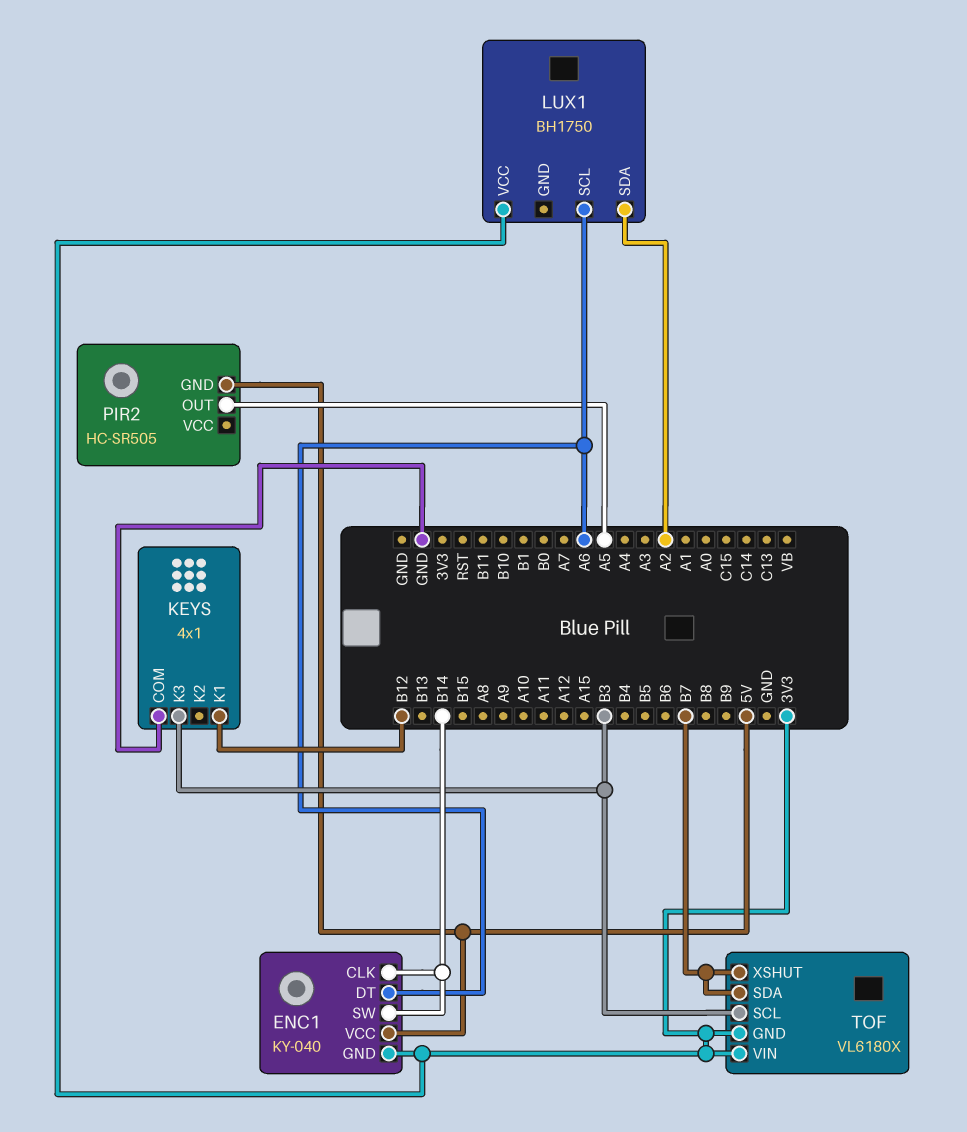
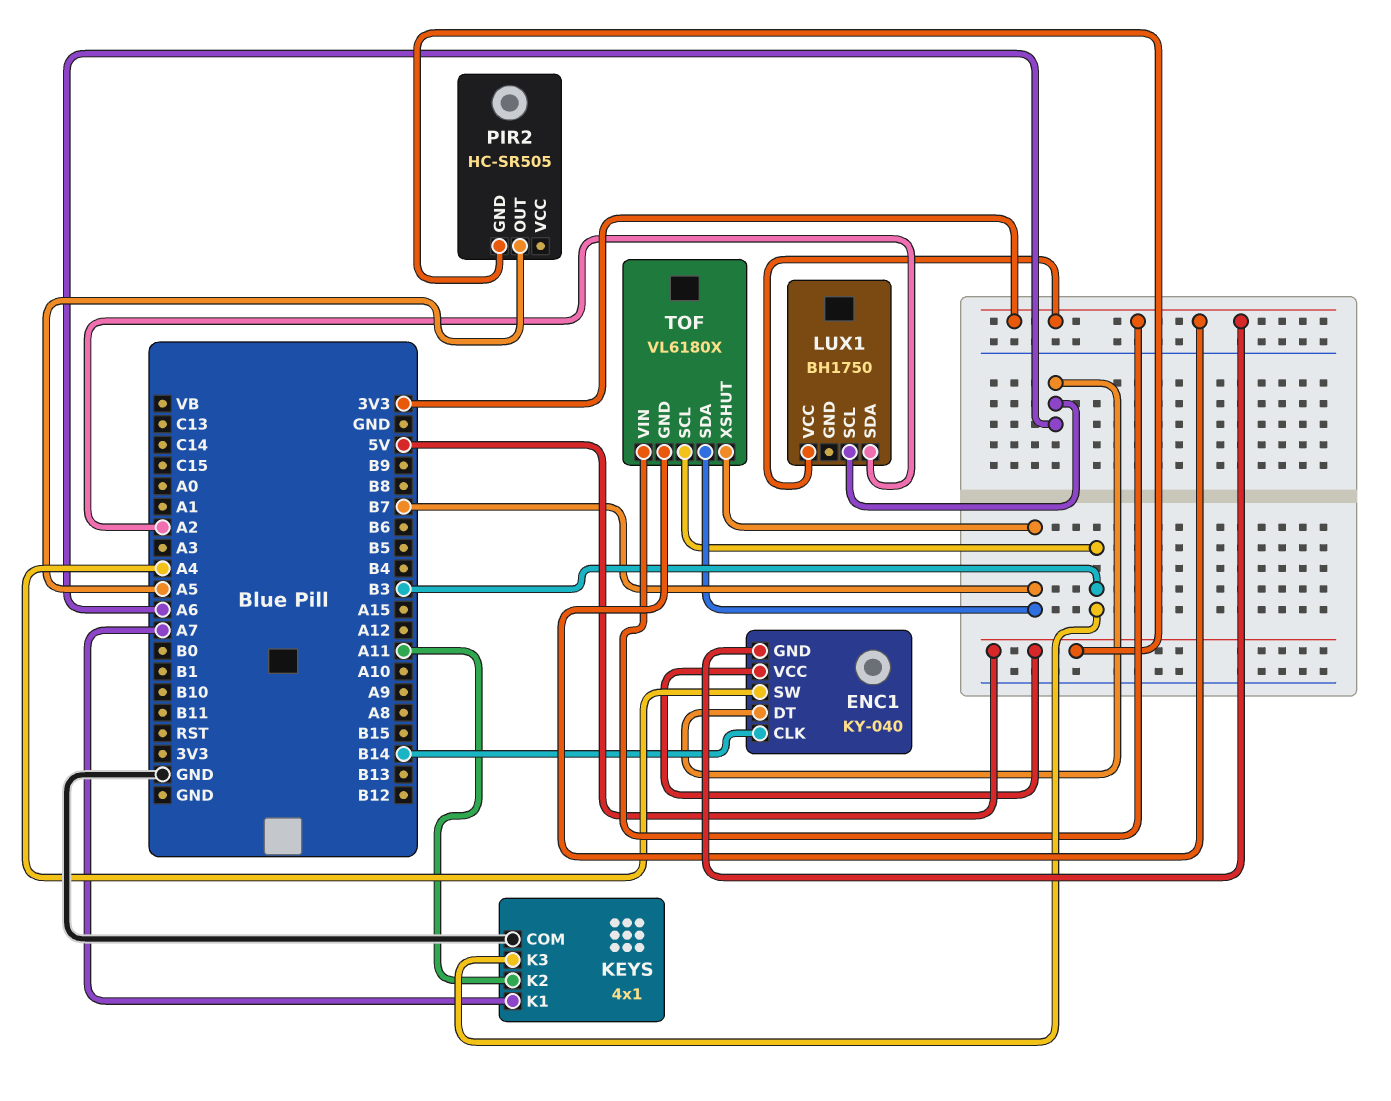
ENC1 pin SW: B14 -> A4
KEYS pin K1: B12 -> A7
KEYS pin K2: none -> A11

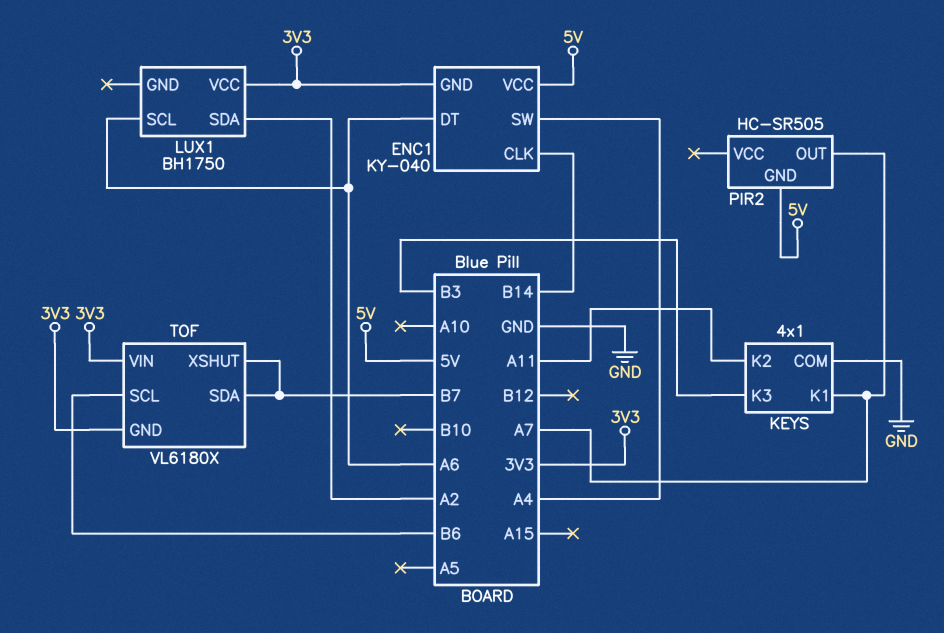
PIR2 pin OUT: A5 -> A7
TOF pin SCL: B3 -> B6

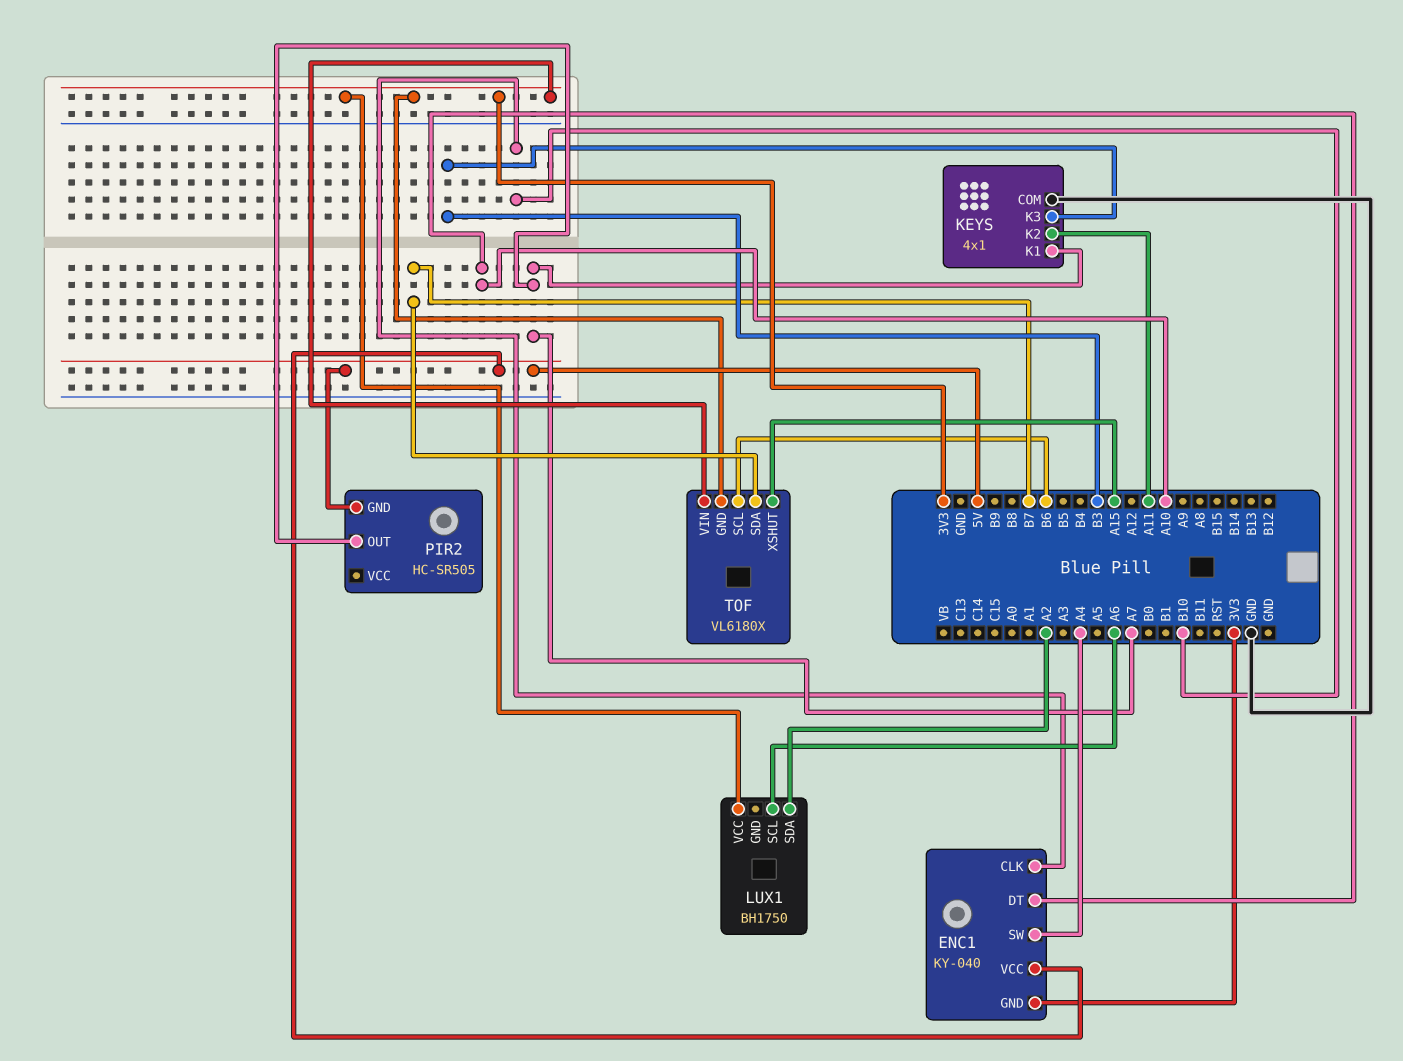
ENC1 pin CLK: B14 -> B10
ENC1 pin DT: A6 -> A10
TOF pin XSHUT: B7 -> A15

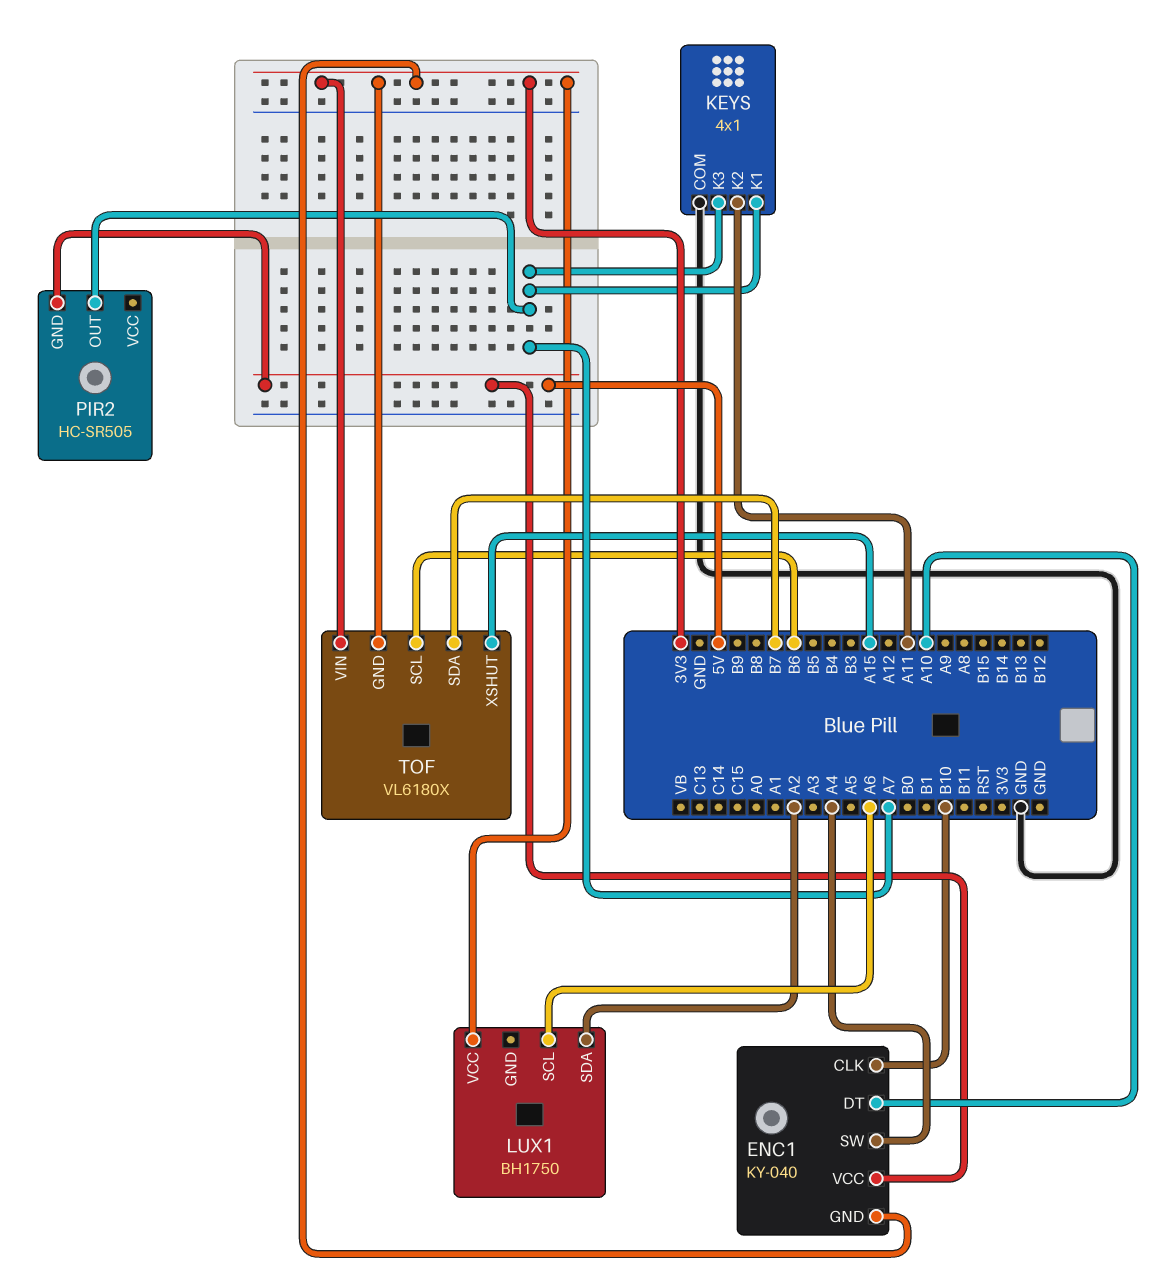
KEYS pin K3: B3 -> A7

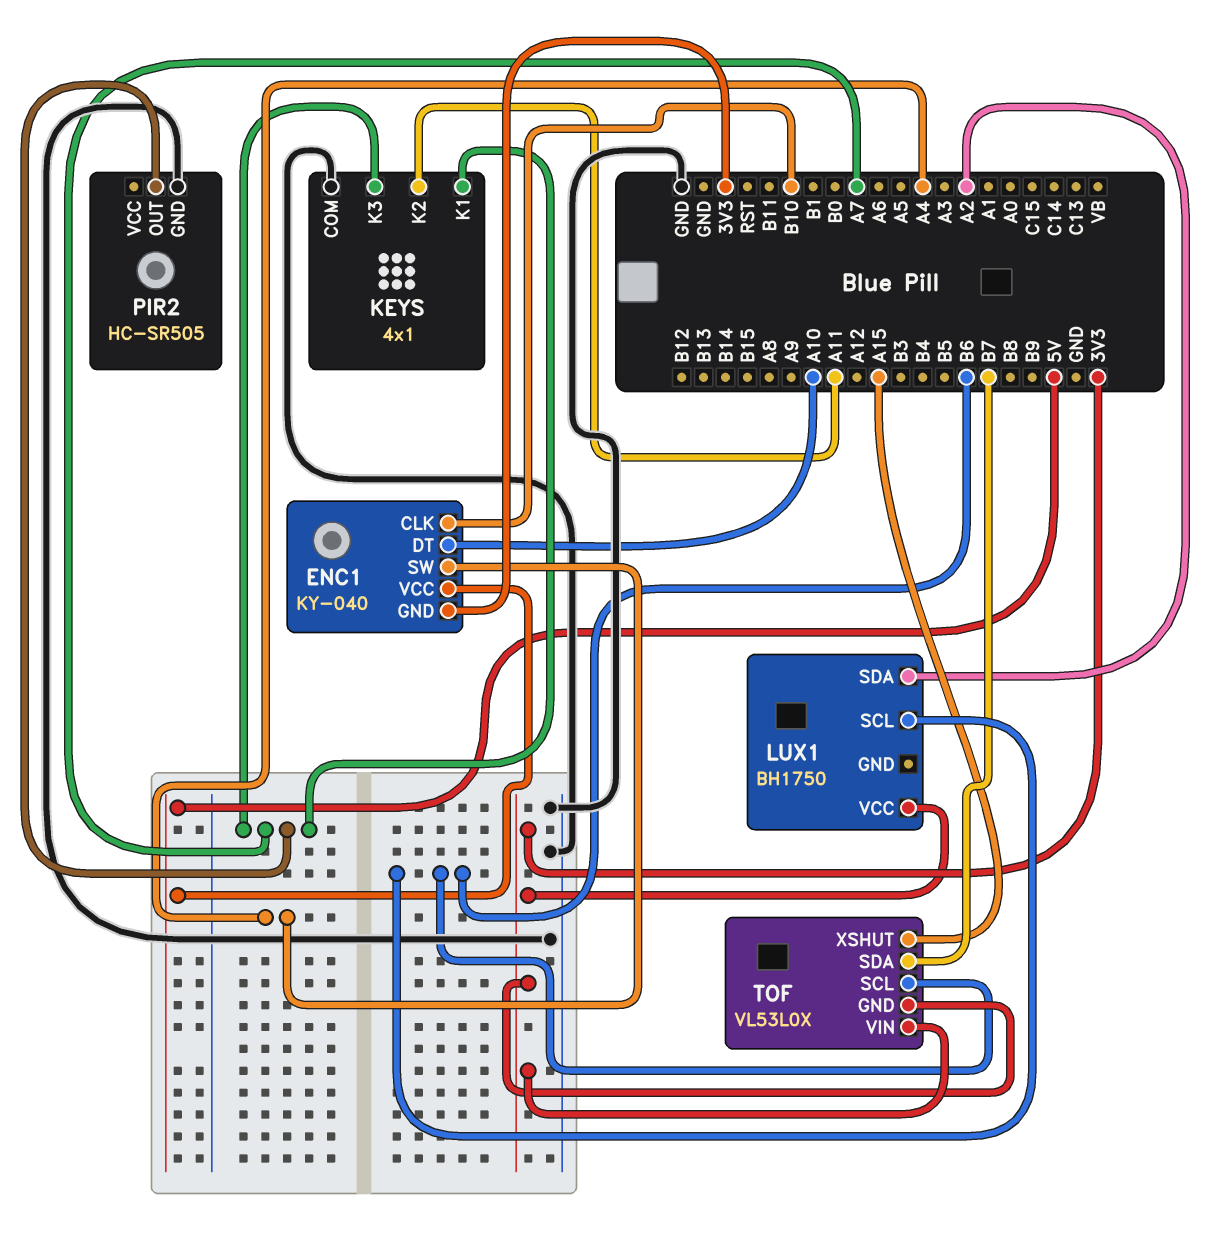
LUX1 pin SCL: A6 -> B6
PIR2 pin GND: 5V -> GND
TOF: VL6180X -> VL53L0X

